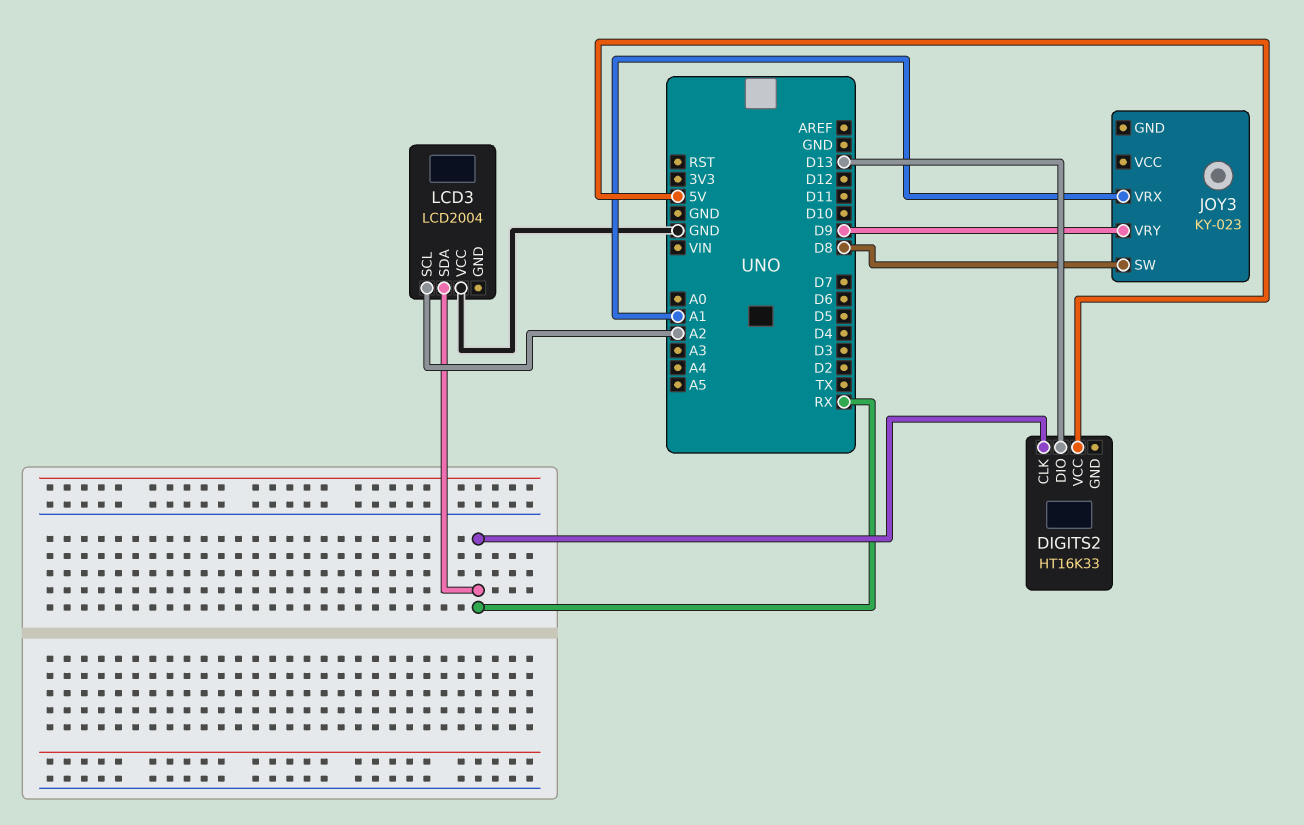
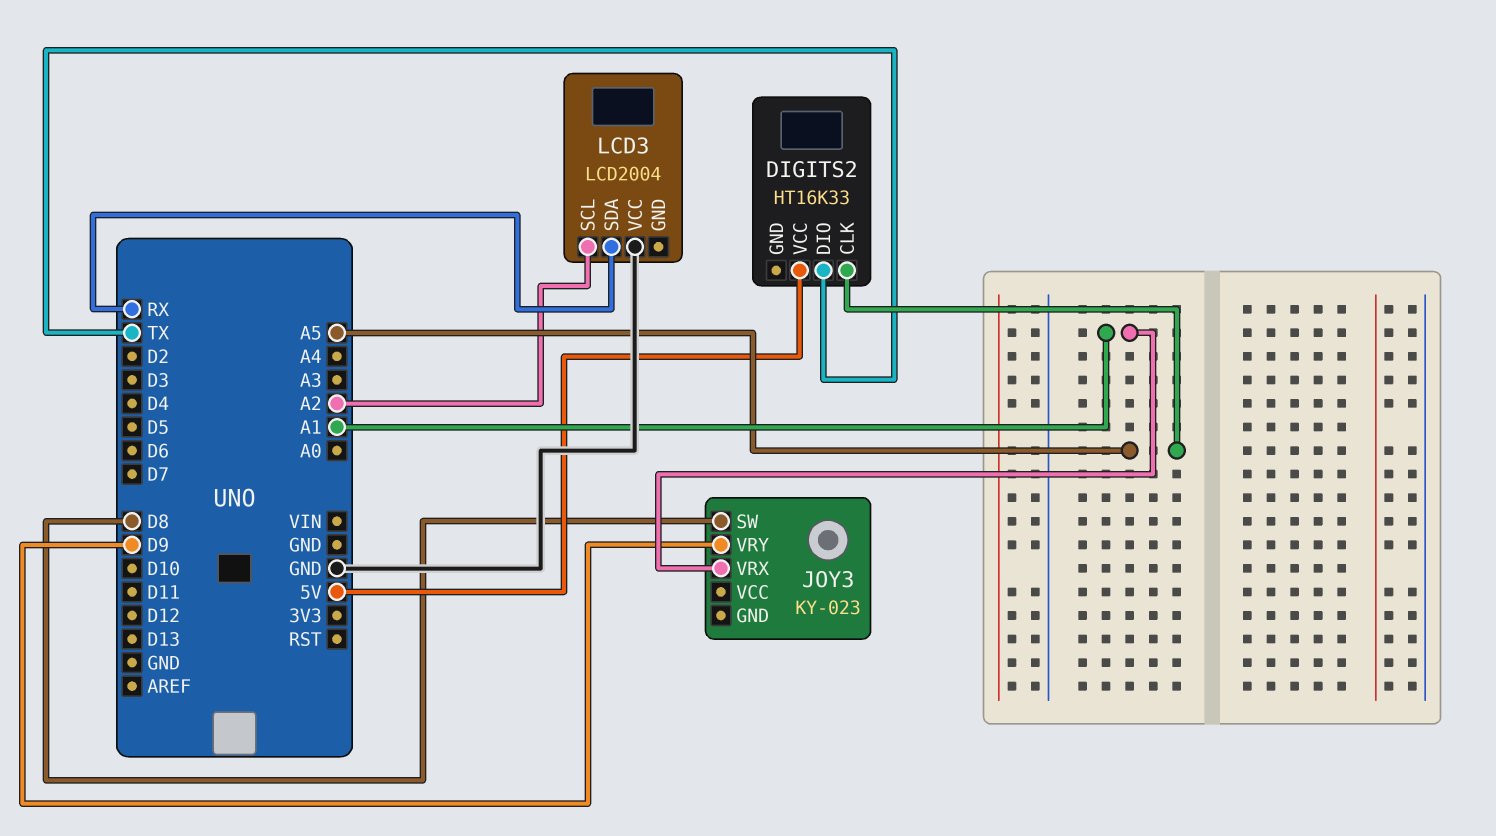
DIGITS2 pin CLK: RX -> A5
DIGITS2 pin DIO: D13 -> TX

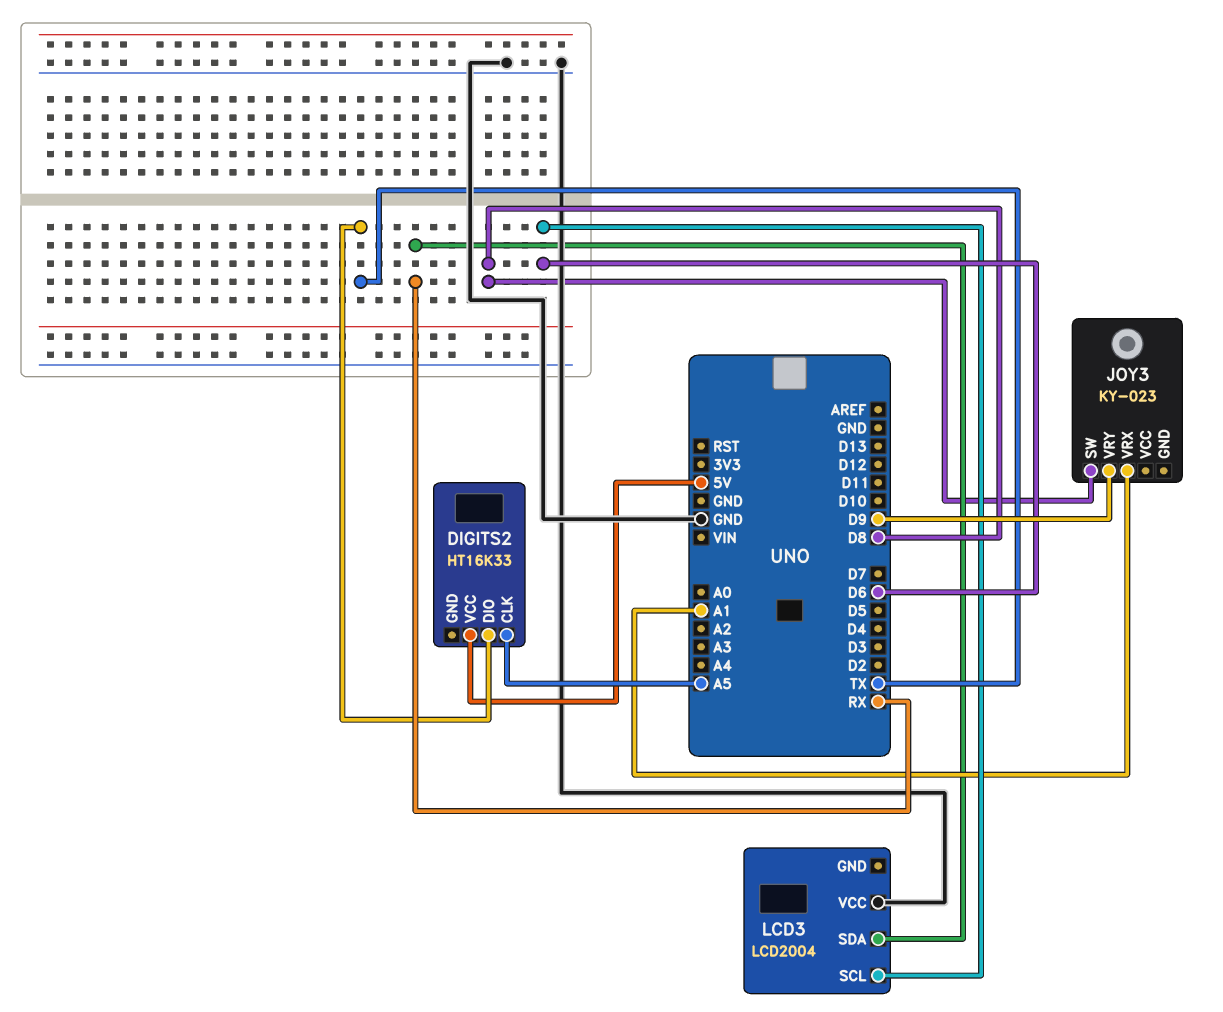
LCD3 pin SCL: A2 -> D6

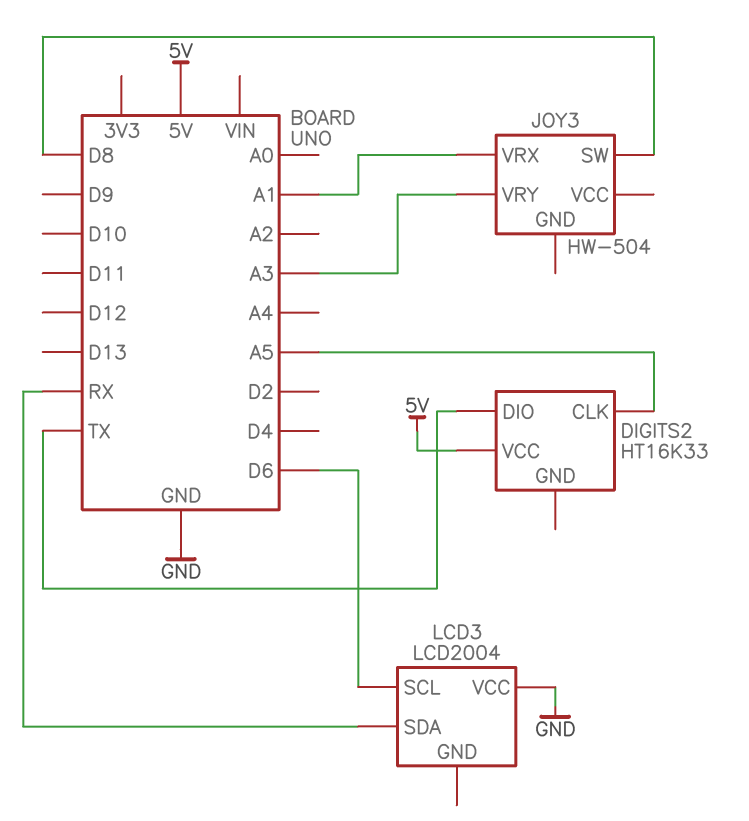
JOY3: KY-023 -> HW-504
JOY3 pin VRY: D9 -> A3

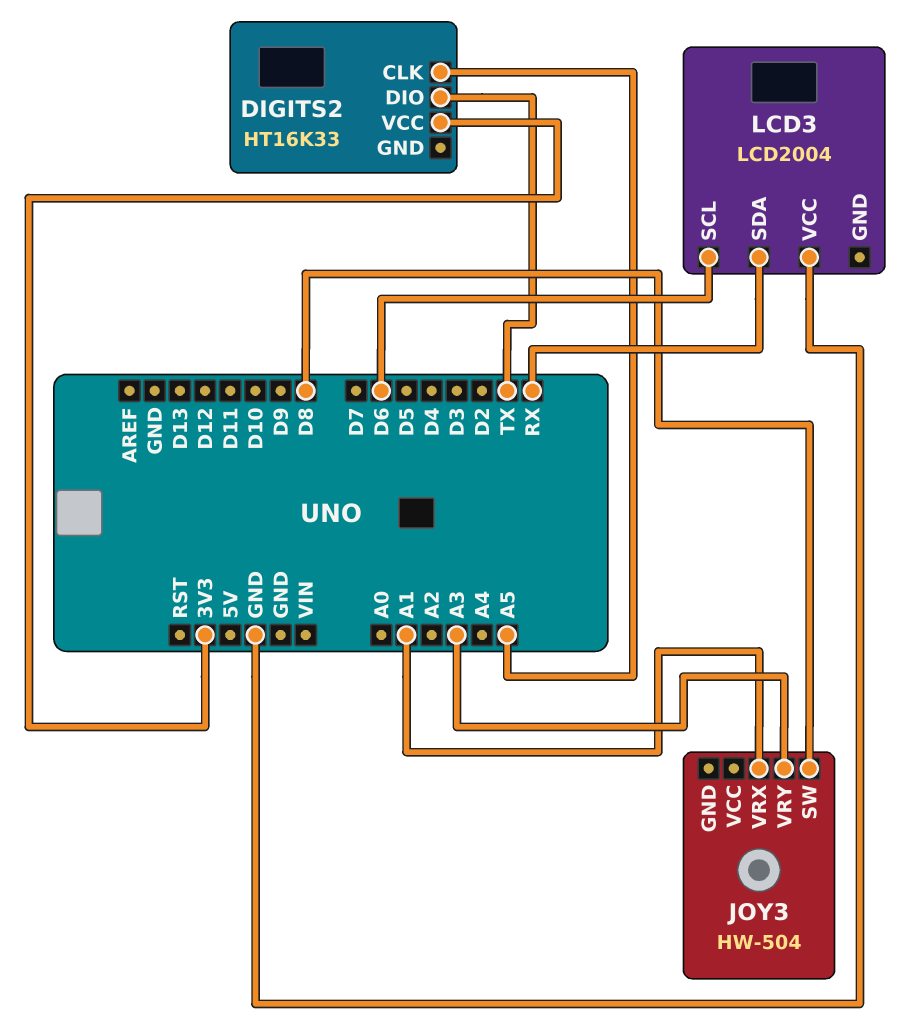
DIGITS2 pin VCC: 5V -> 3V3

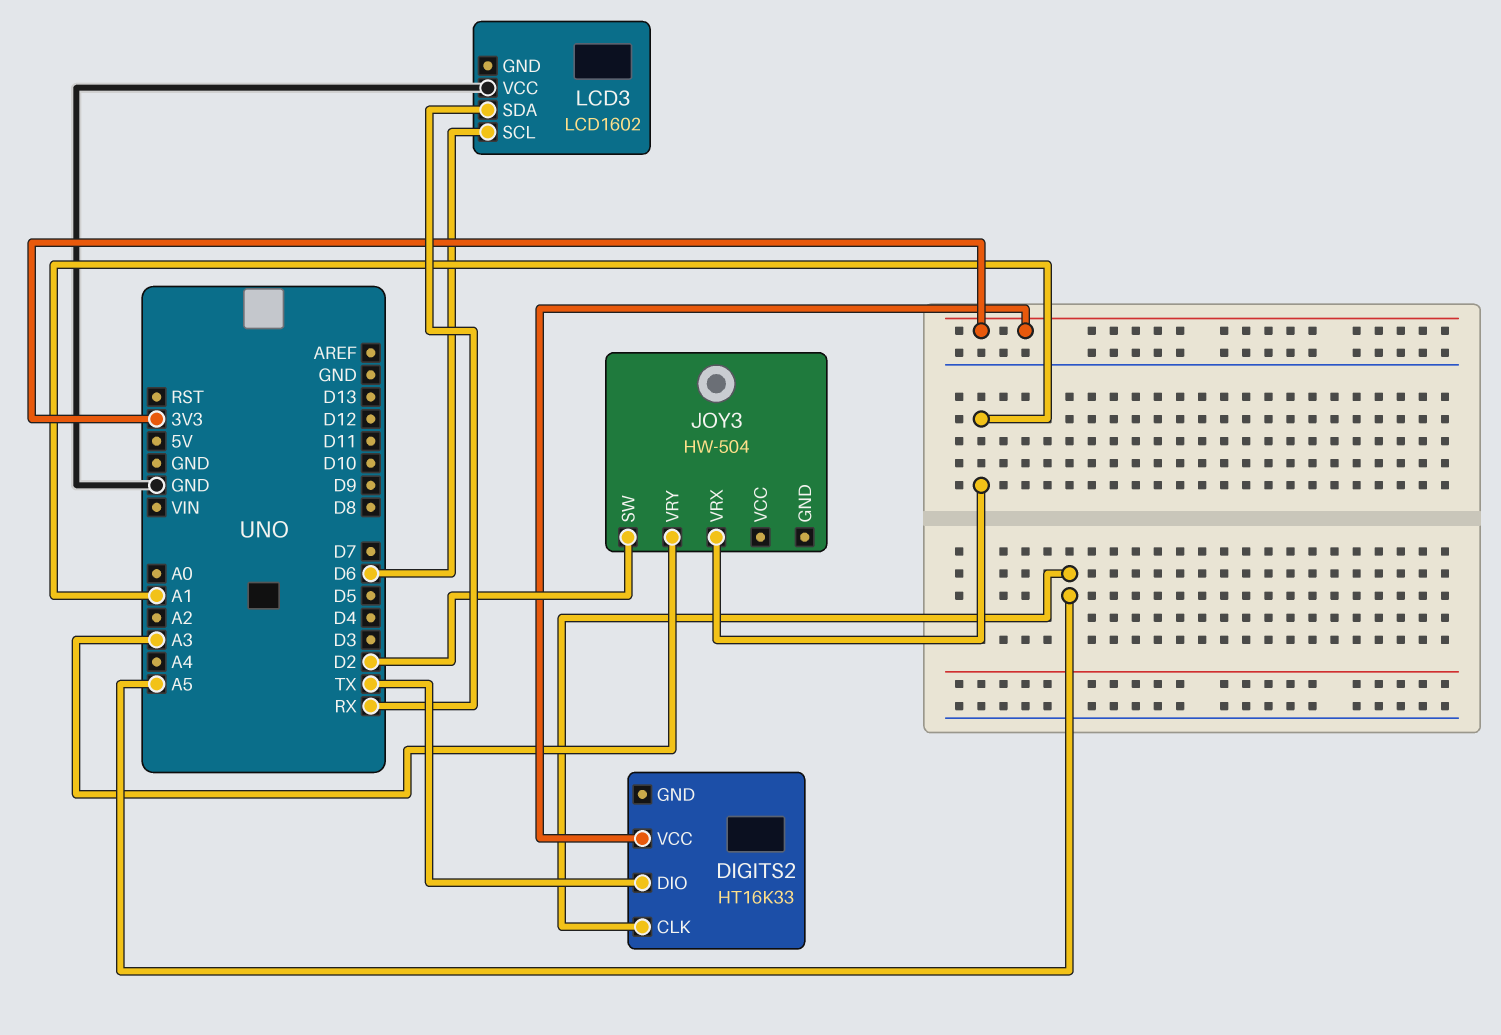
JOY3 pin SW: D8 -> D2
LCD3: LCD2004 -> LCD1602

